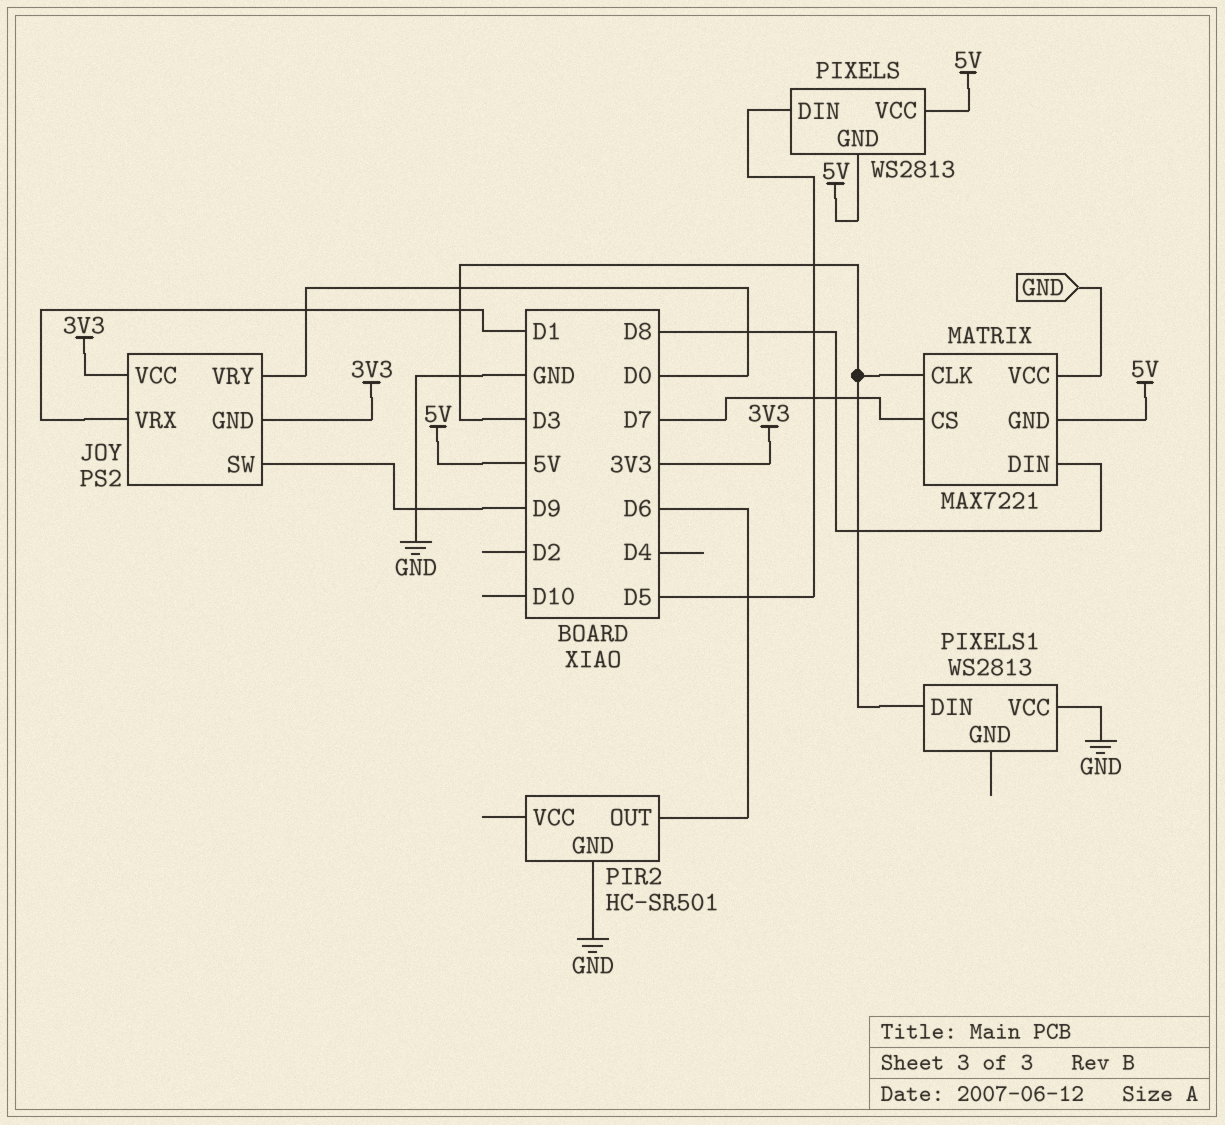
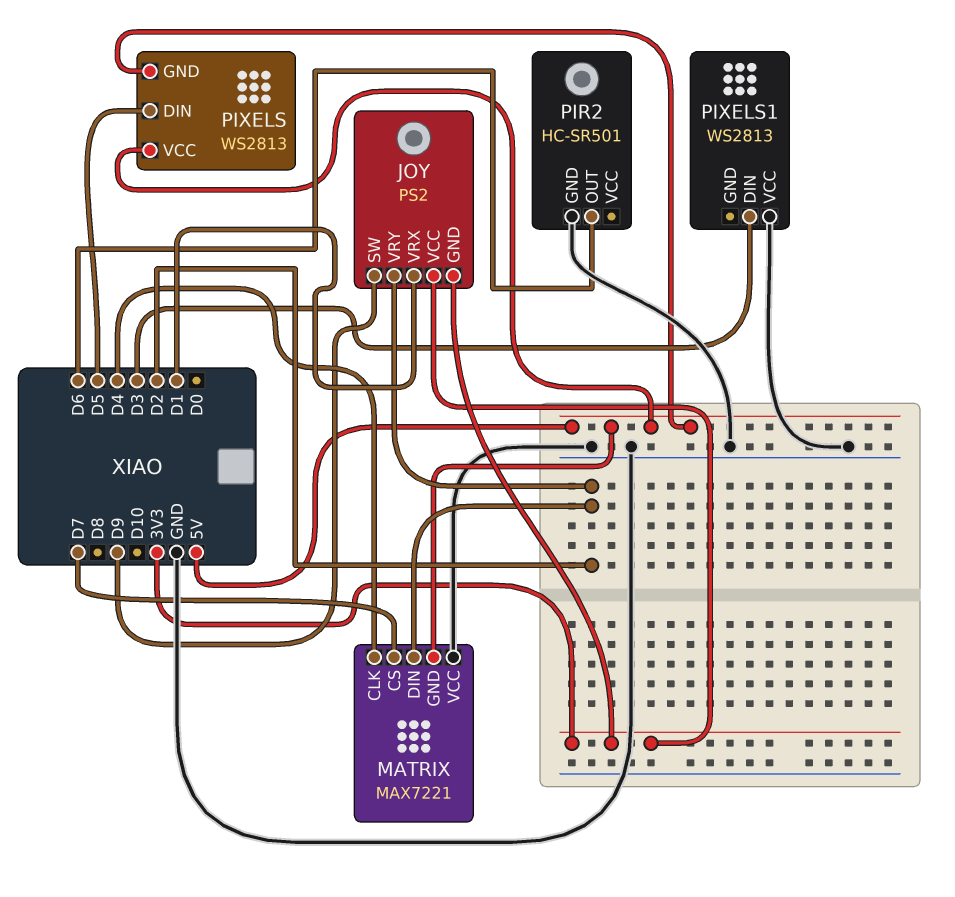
JOY pin VRY: D0 -> D2
MATRIX pin CLK: D3 -> D4
MATRIX pin DIN: D8 -> D2

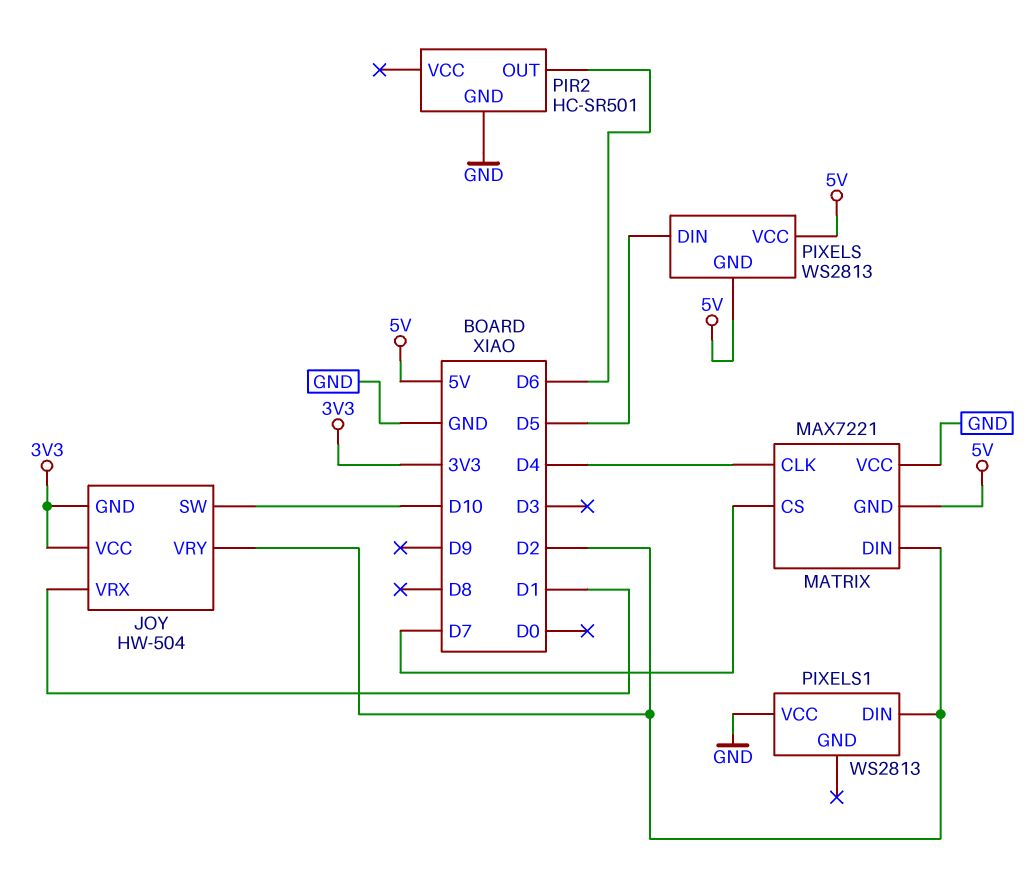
JOY: PS2 -> HW-504
JOY pin SW: D9 -> D10
PIXELS1 pin DIN: D3 -> D2

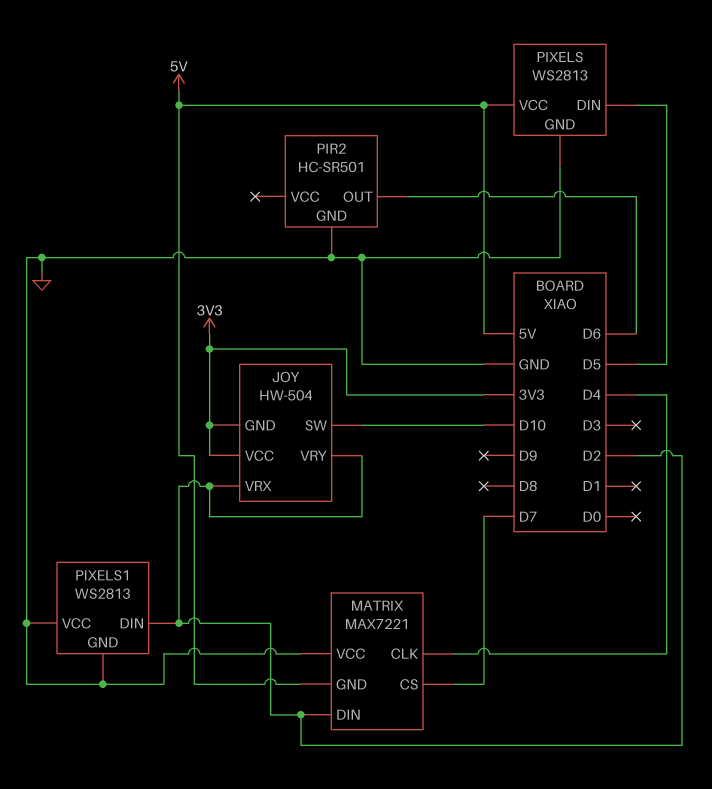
JOY pin VRX: D1 -> D2
PIXELS pin GND: 5V -> GND
PIXELS1 pin GND: none -> GND

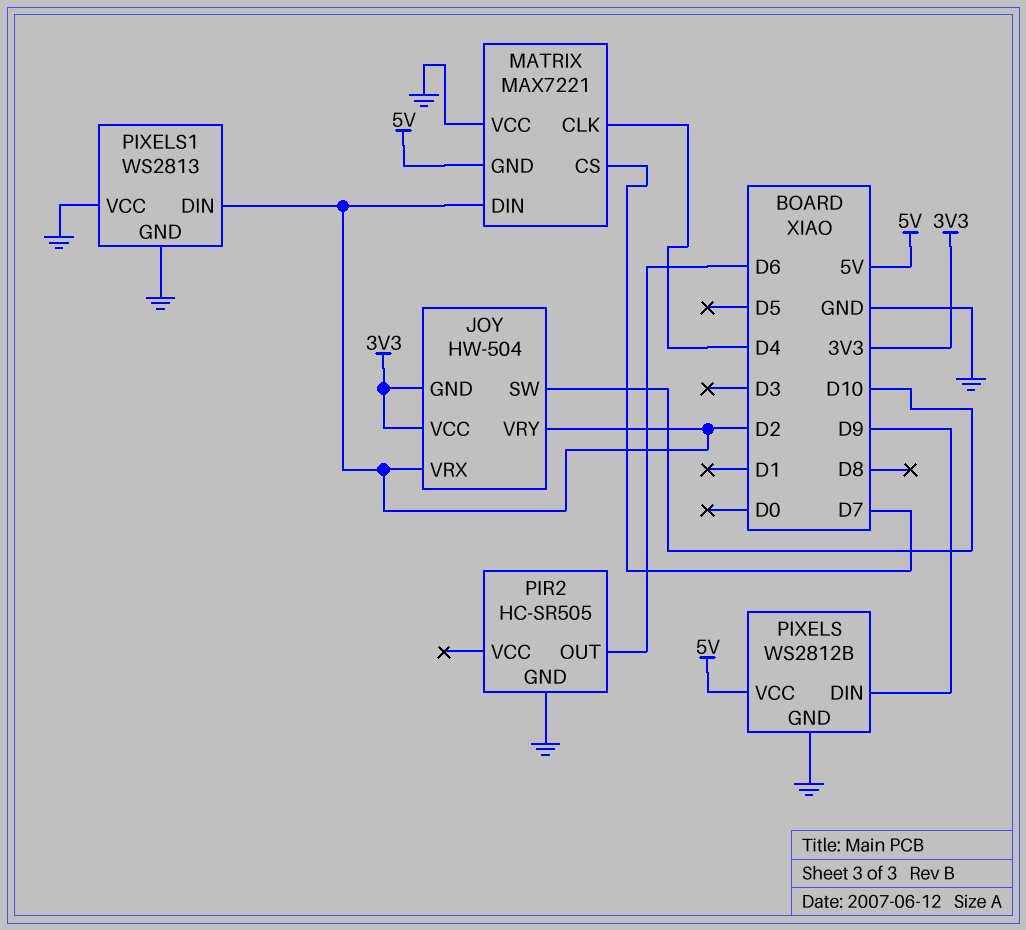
PIR2: HC-SR501 -> HC-SR505
PIXELS: WS2813 -> WS2812B
PIXELS pin DIN: D5 -> D9

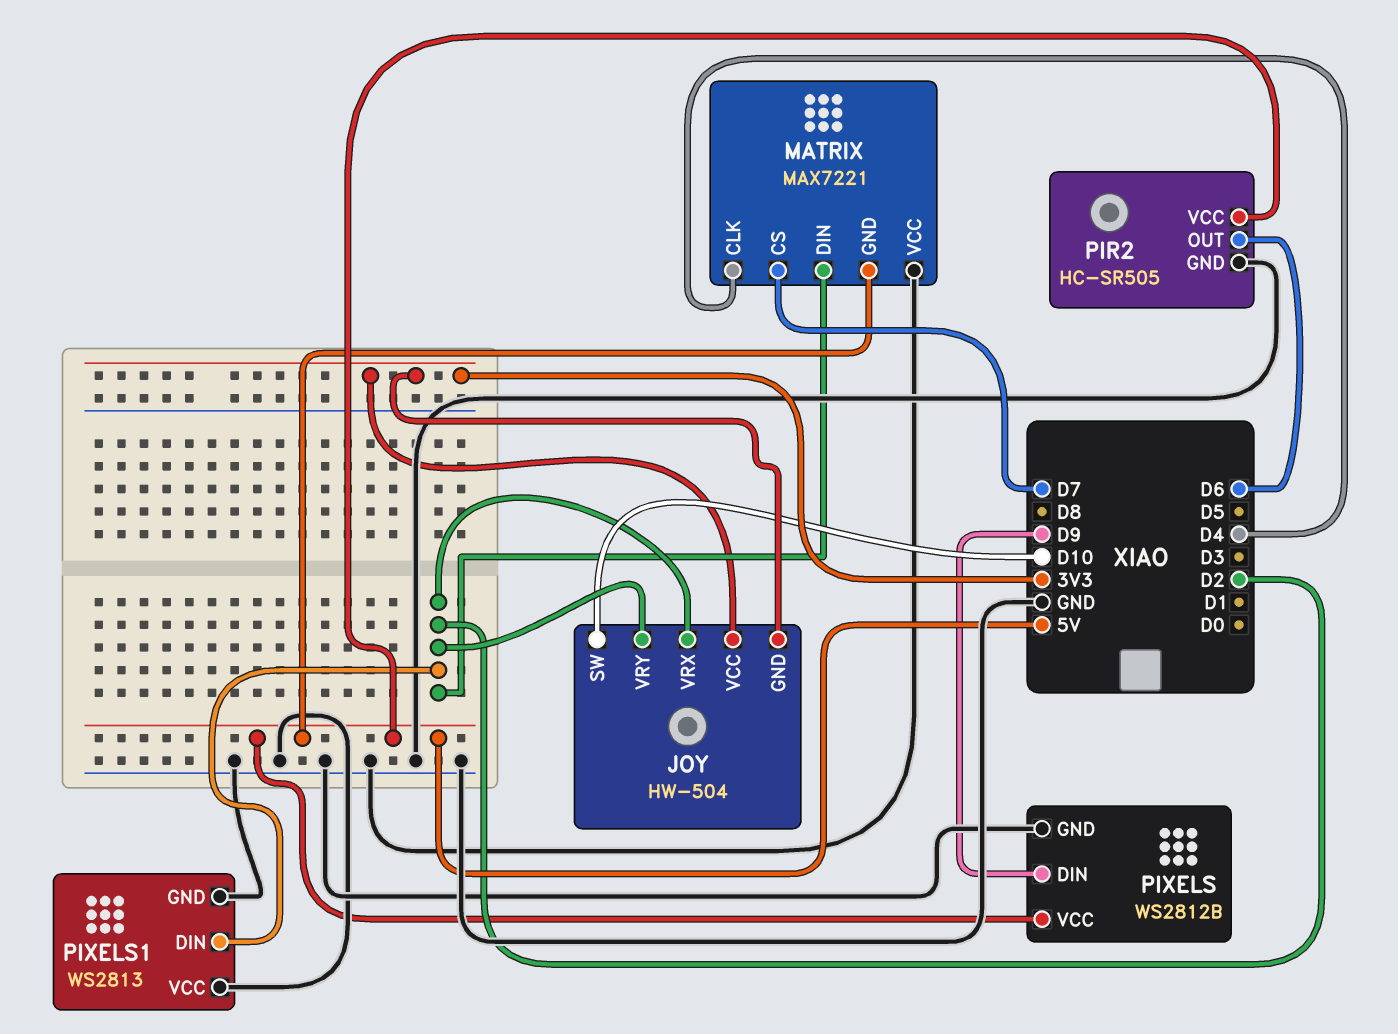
PIR2 pin VCC: none -> 5V

